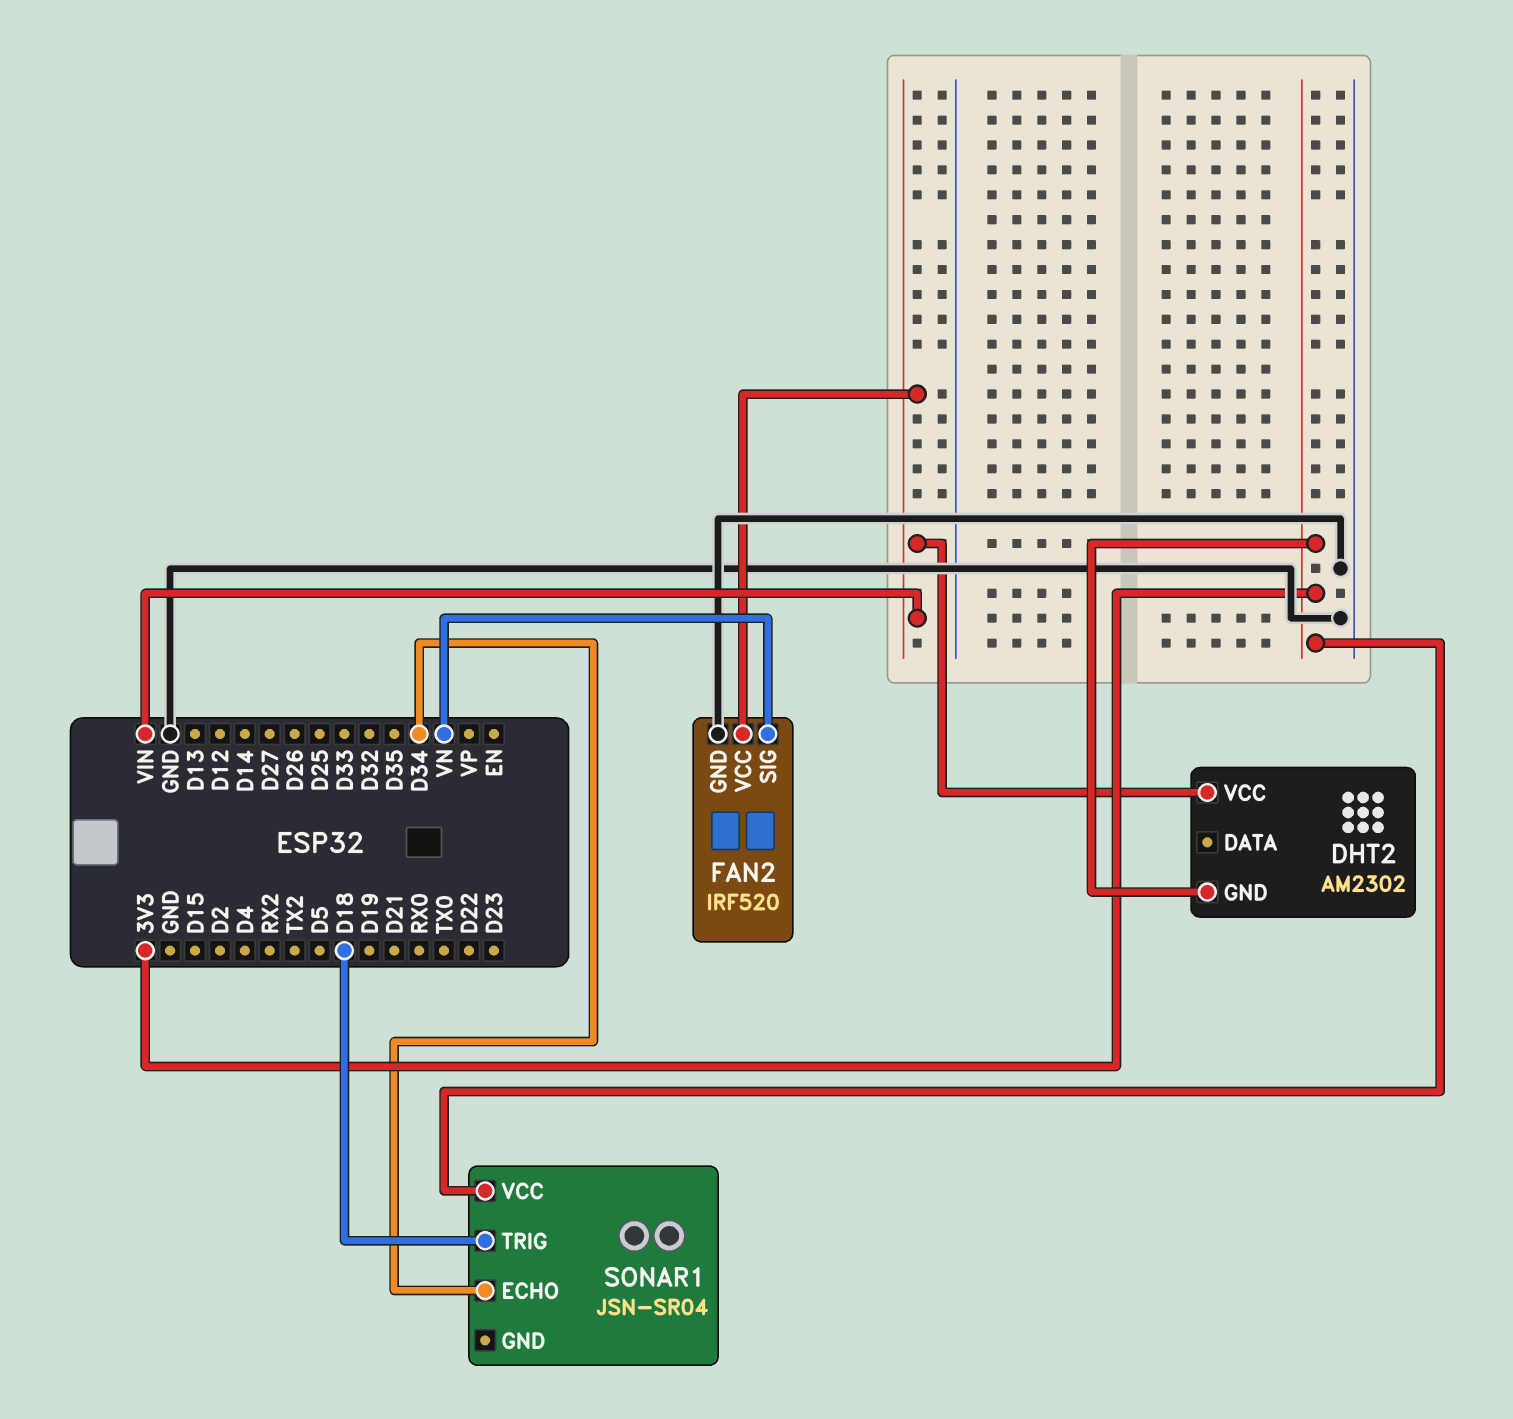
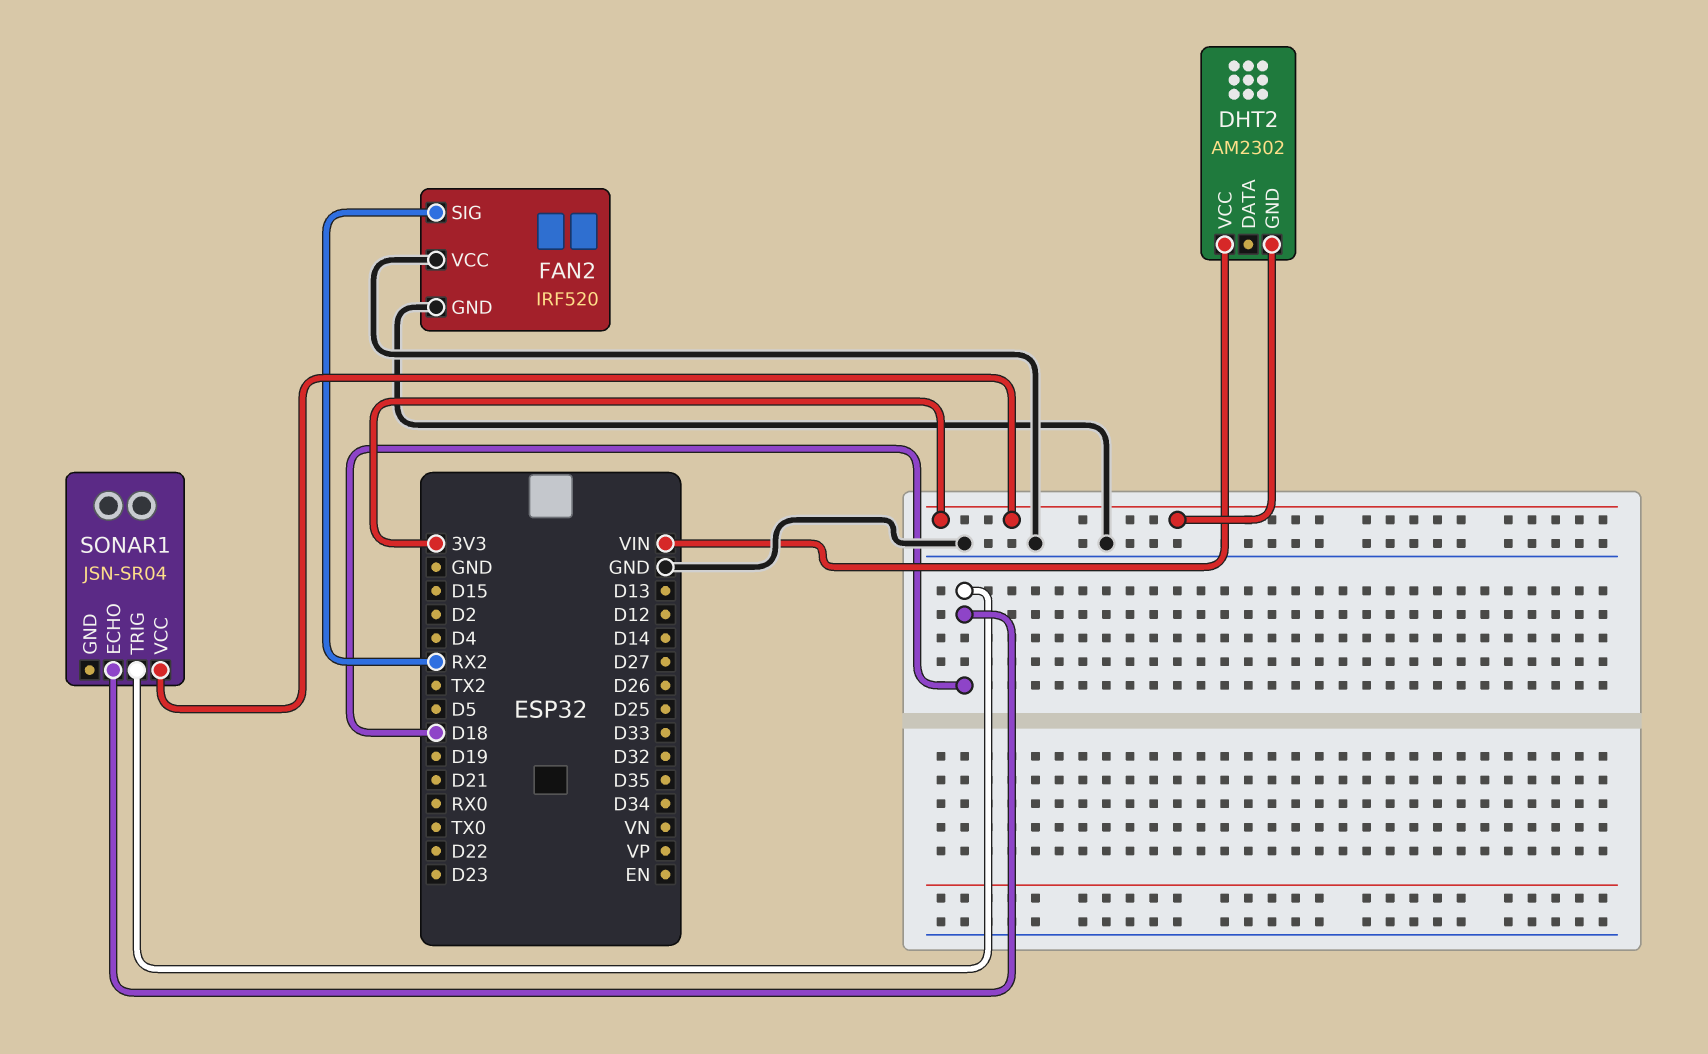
FAN2 pin SIG: VN -> RX2
FAN2 pin VCC: VIN -> GND
SONAR1 pin ECHO: D34 -> D18

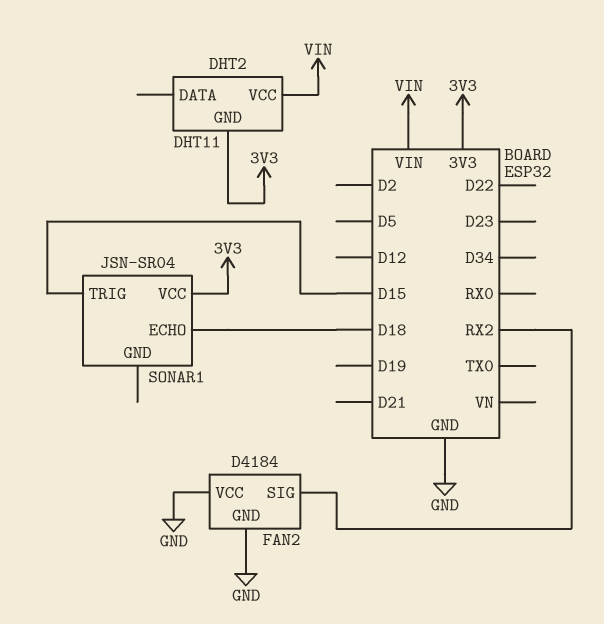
DHT2: AM2302 -> DHT11
FAN2: IRF520 -> D4184
SONAR1 pin TRIG: D18 -> D15

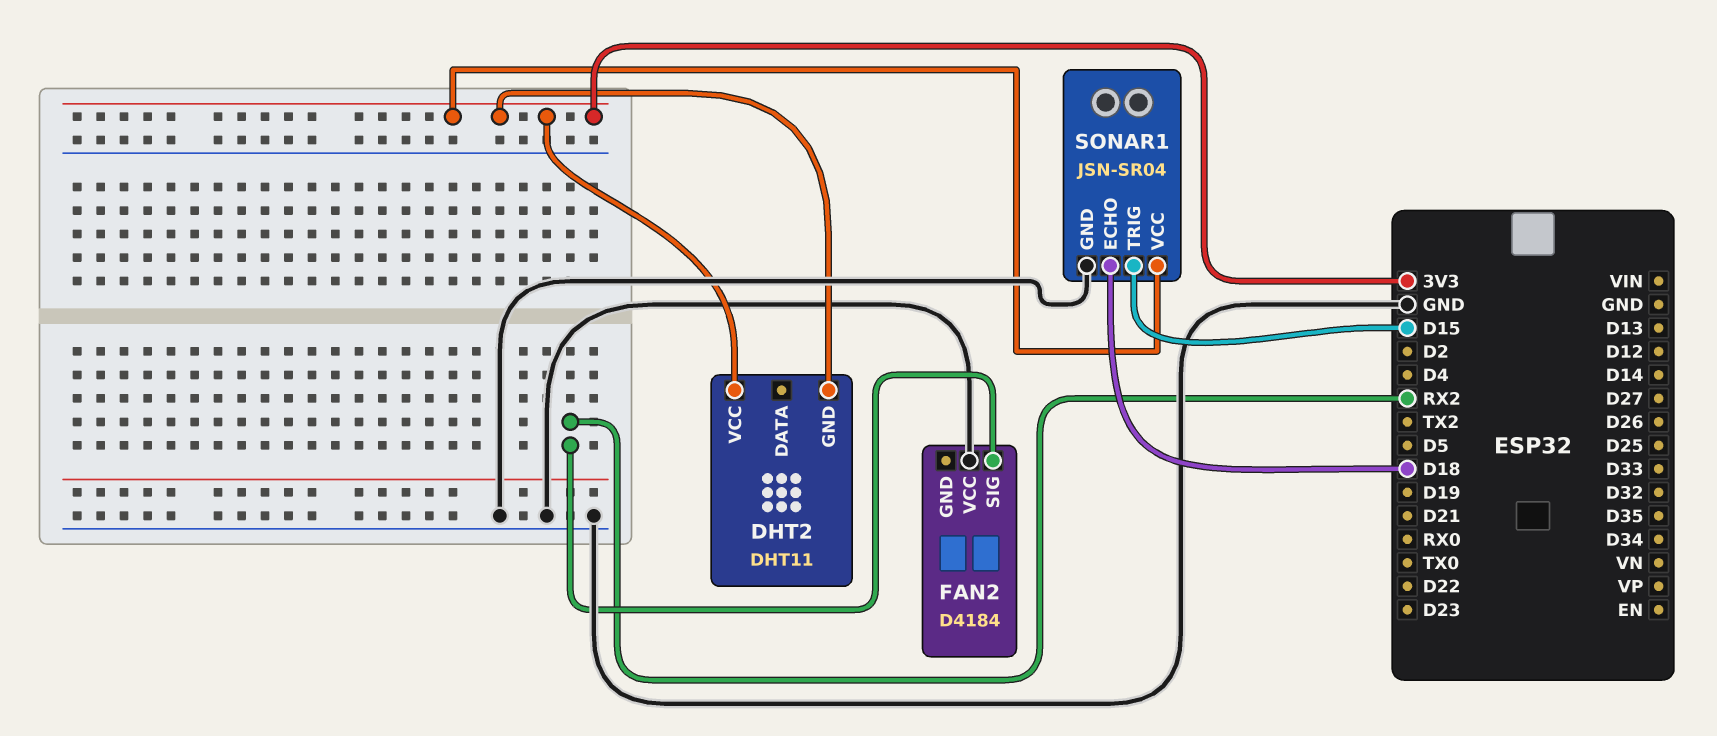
DHT2 pin VCC: VIN -> 3V3
FAN2 pin GND: GND -> none
SONAR1 pin GND: none -> GND

